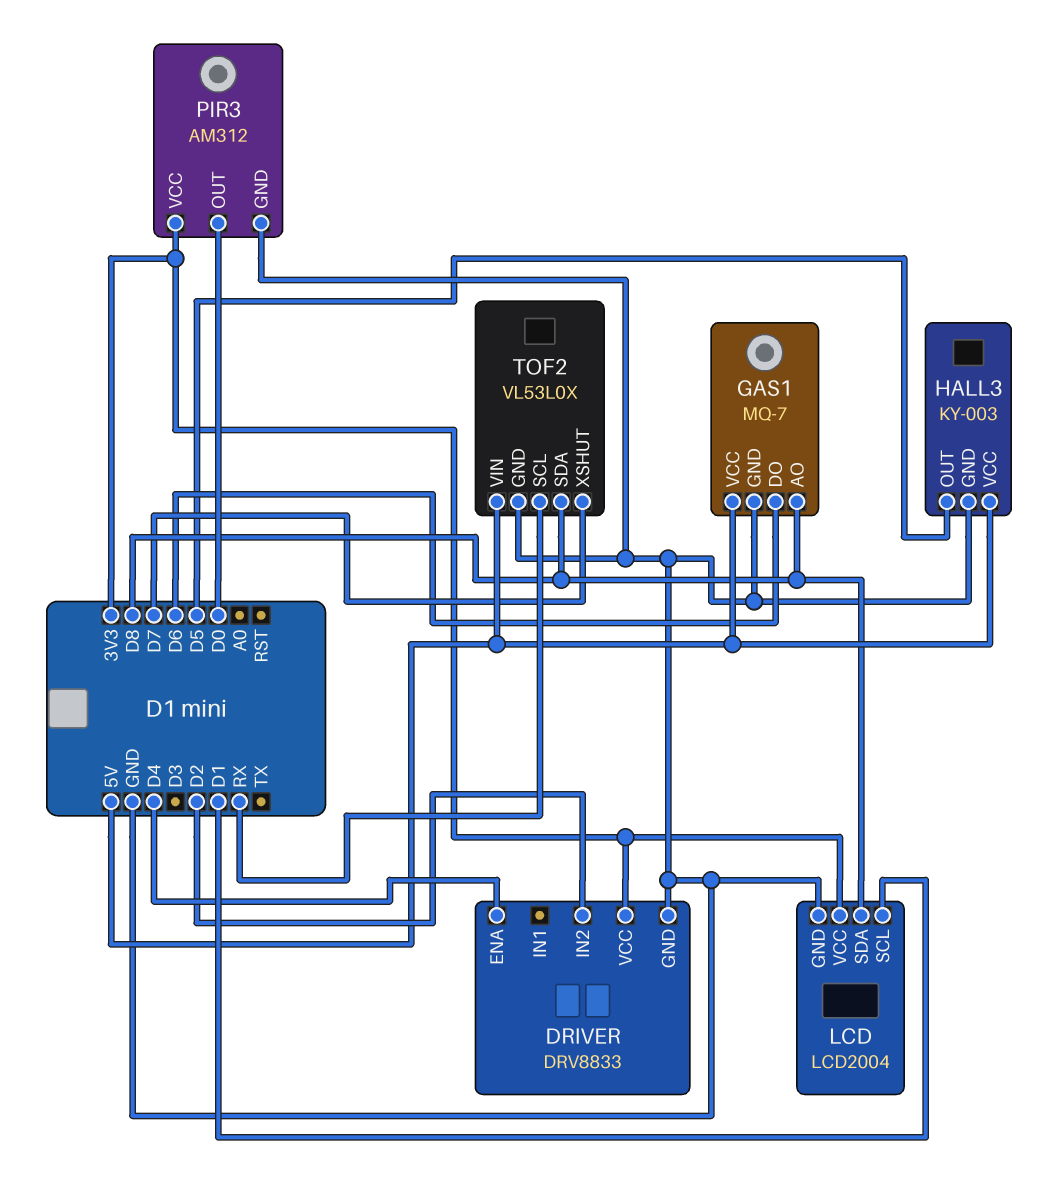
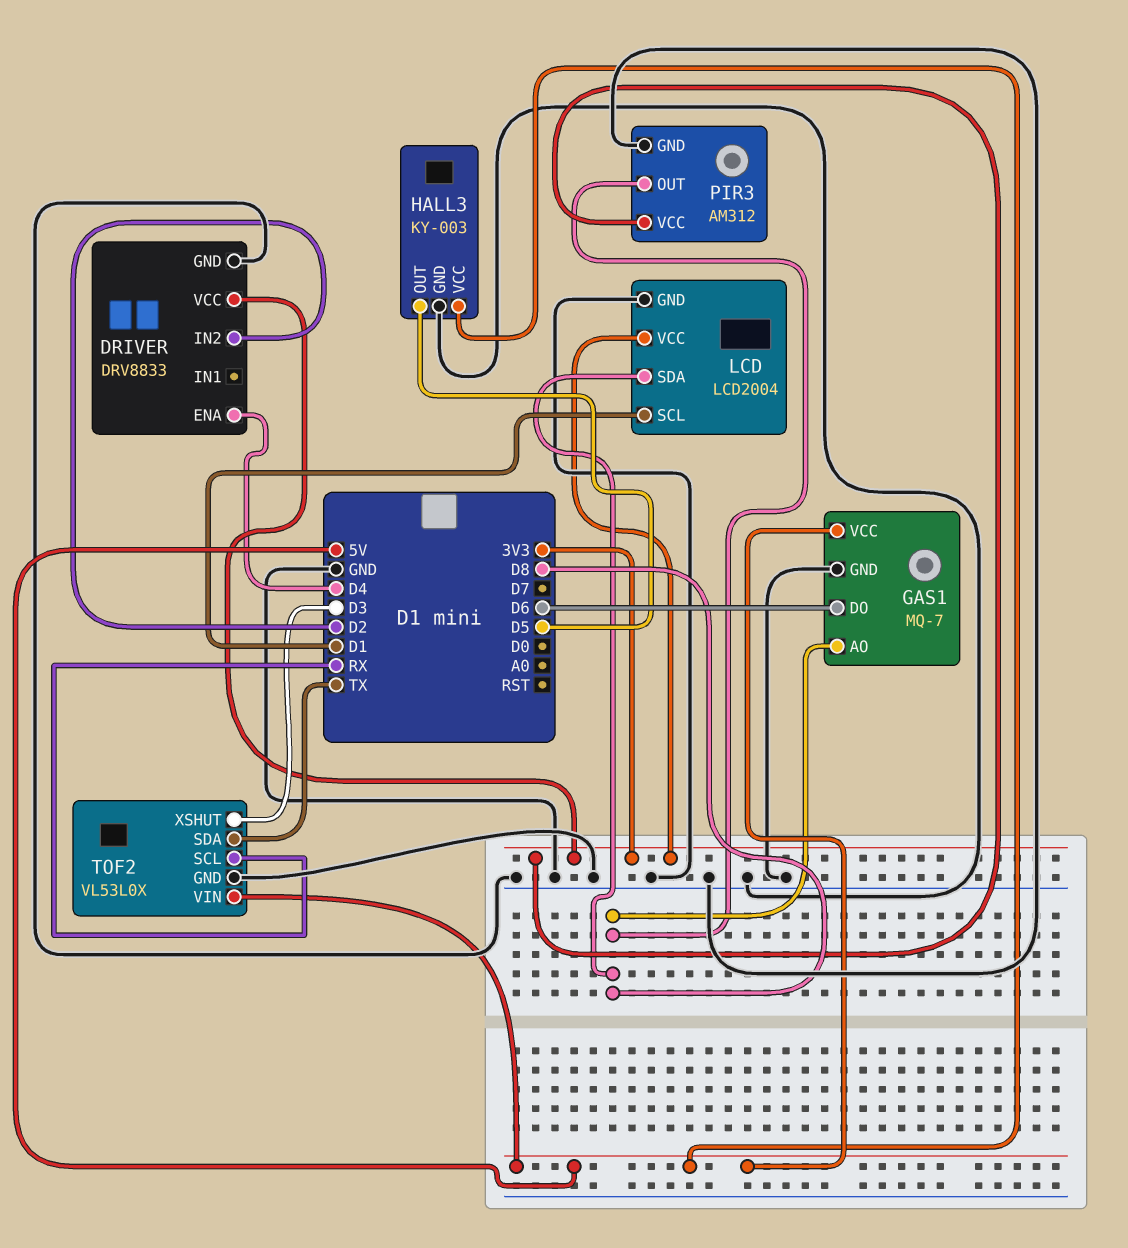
PIR3 pin OUT: D0 -> D8
TOF2 pin SDA: D8 -> TX
TOF2 pin XSHUT: D7 -> D3

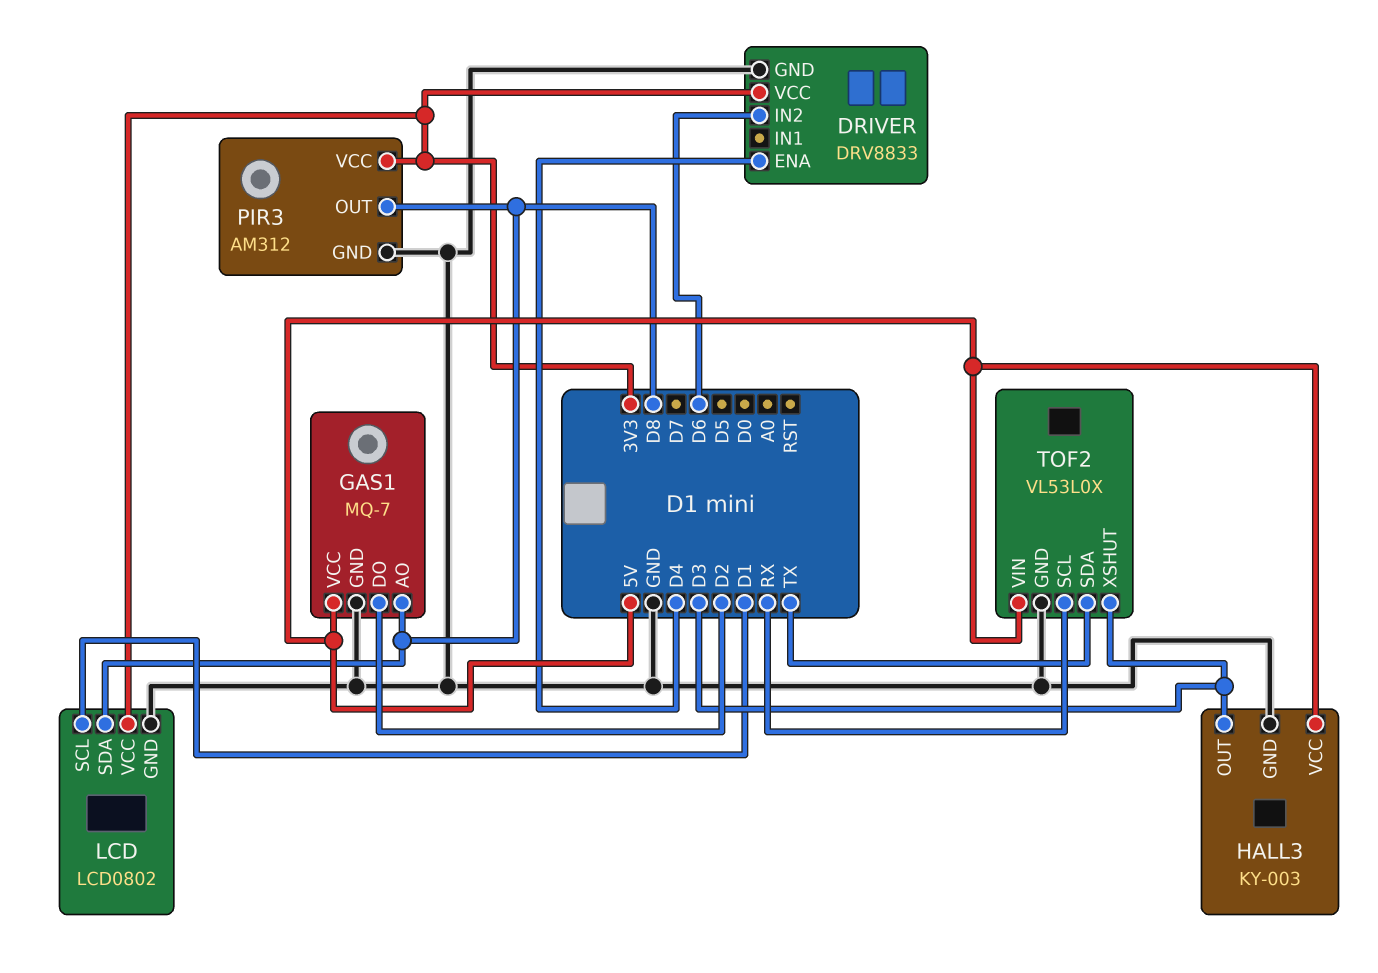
DRIVER pin IN2: D2 -> D6
GAS1 pin DO: D6 -> D2
HALL3 pin OUT: D5 -> D3
LCD: LCD2004 -> LCD0802

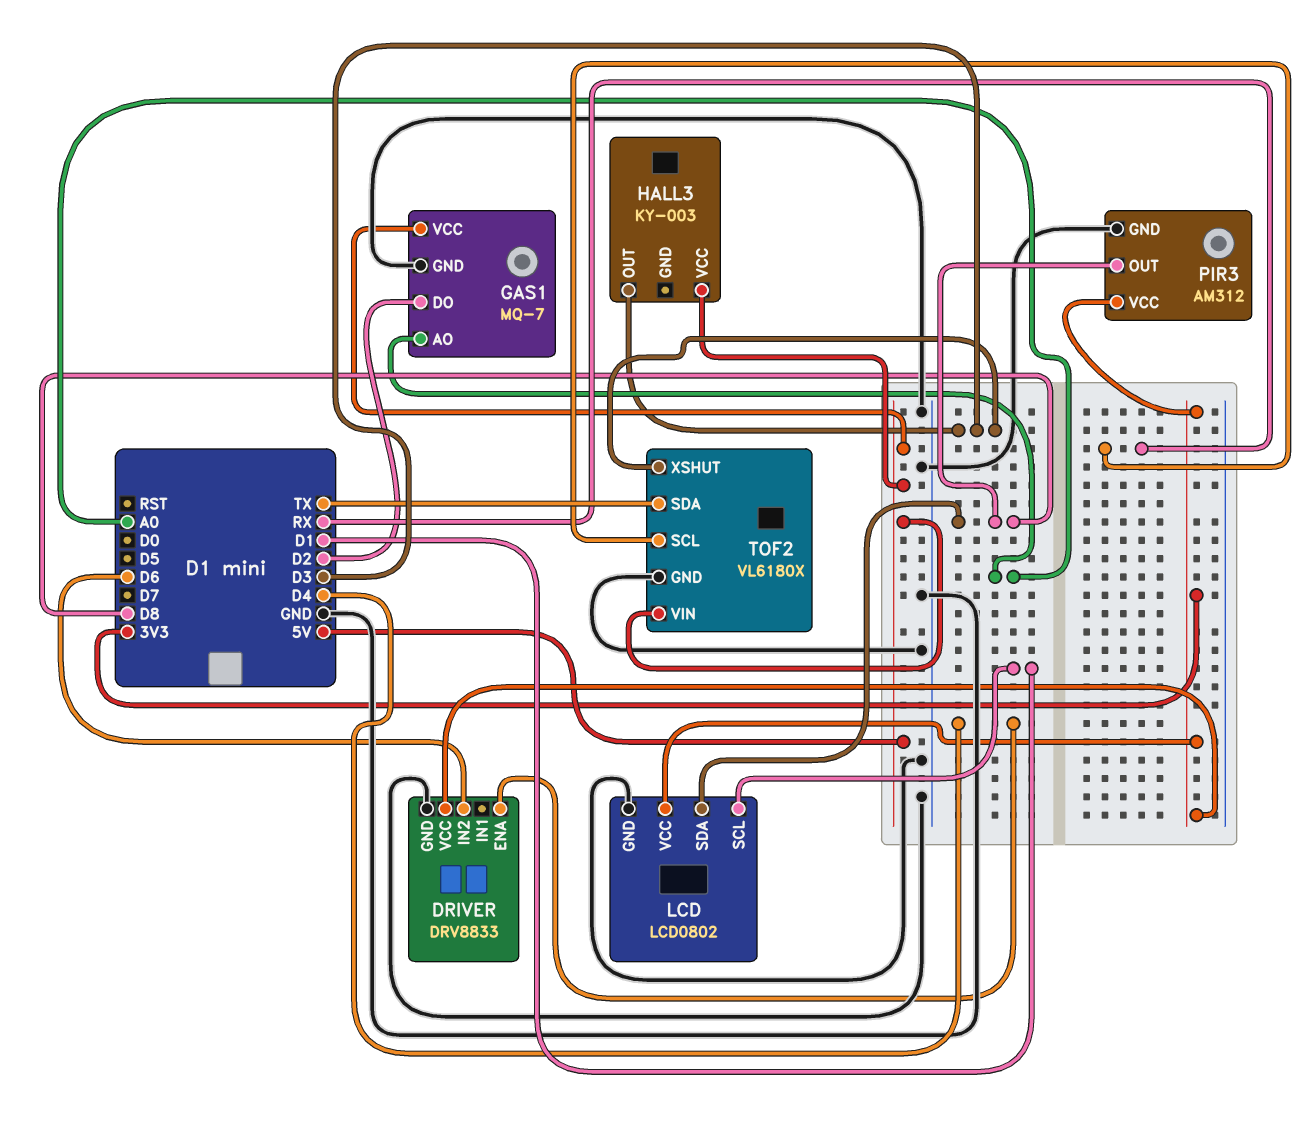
GAS1 pin AO: D8 -> A0
HALL3 pin GND: GND -> none
TOF2: VL53L0X -> VL6180X

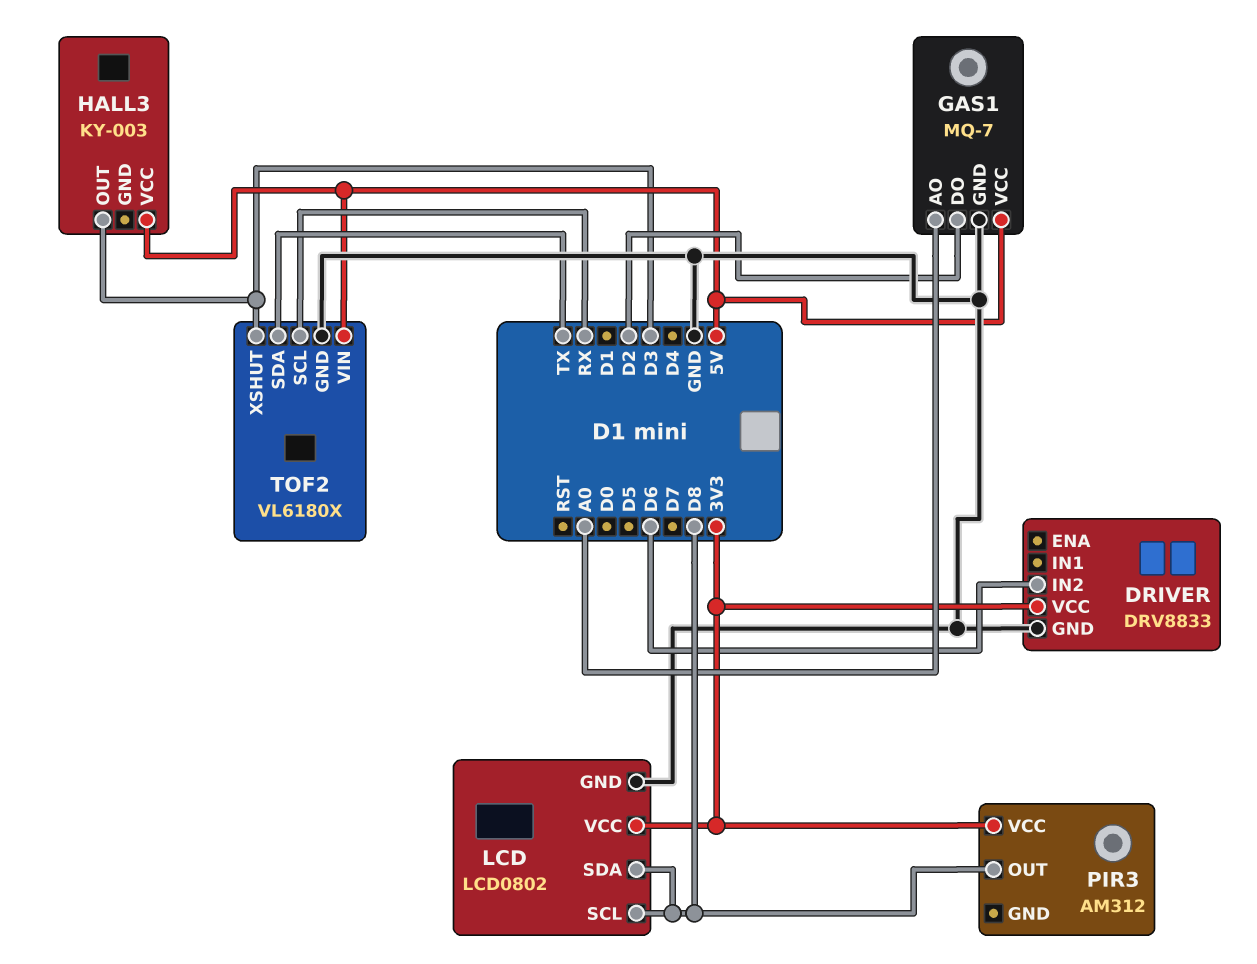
DRIVER pin ENA: D4 -> none
LCD pin SCL: D1 -> D8
PIR3 pin GND: GND -> none

